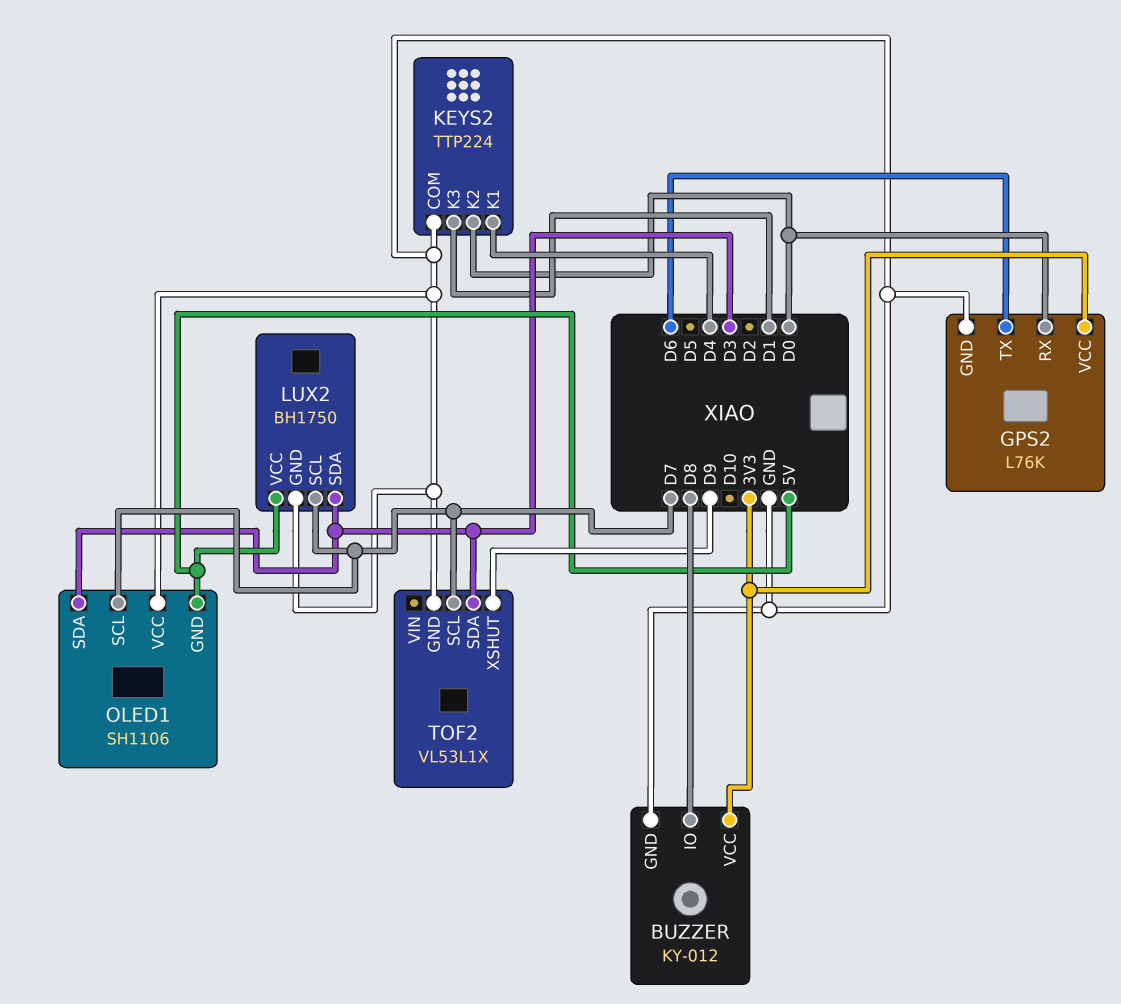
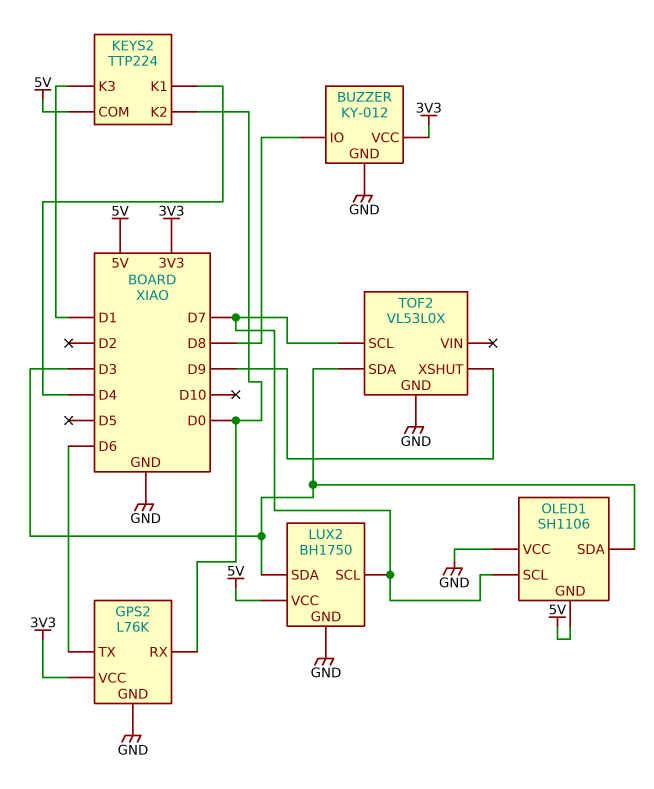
KEYS2 pin COM: GND -> 5V
TOF2: VL53L1X -> VL53L0X

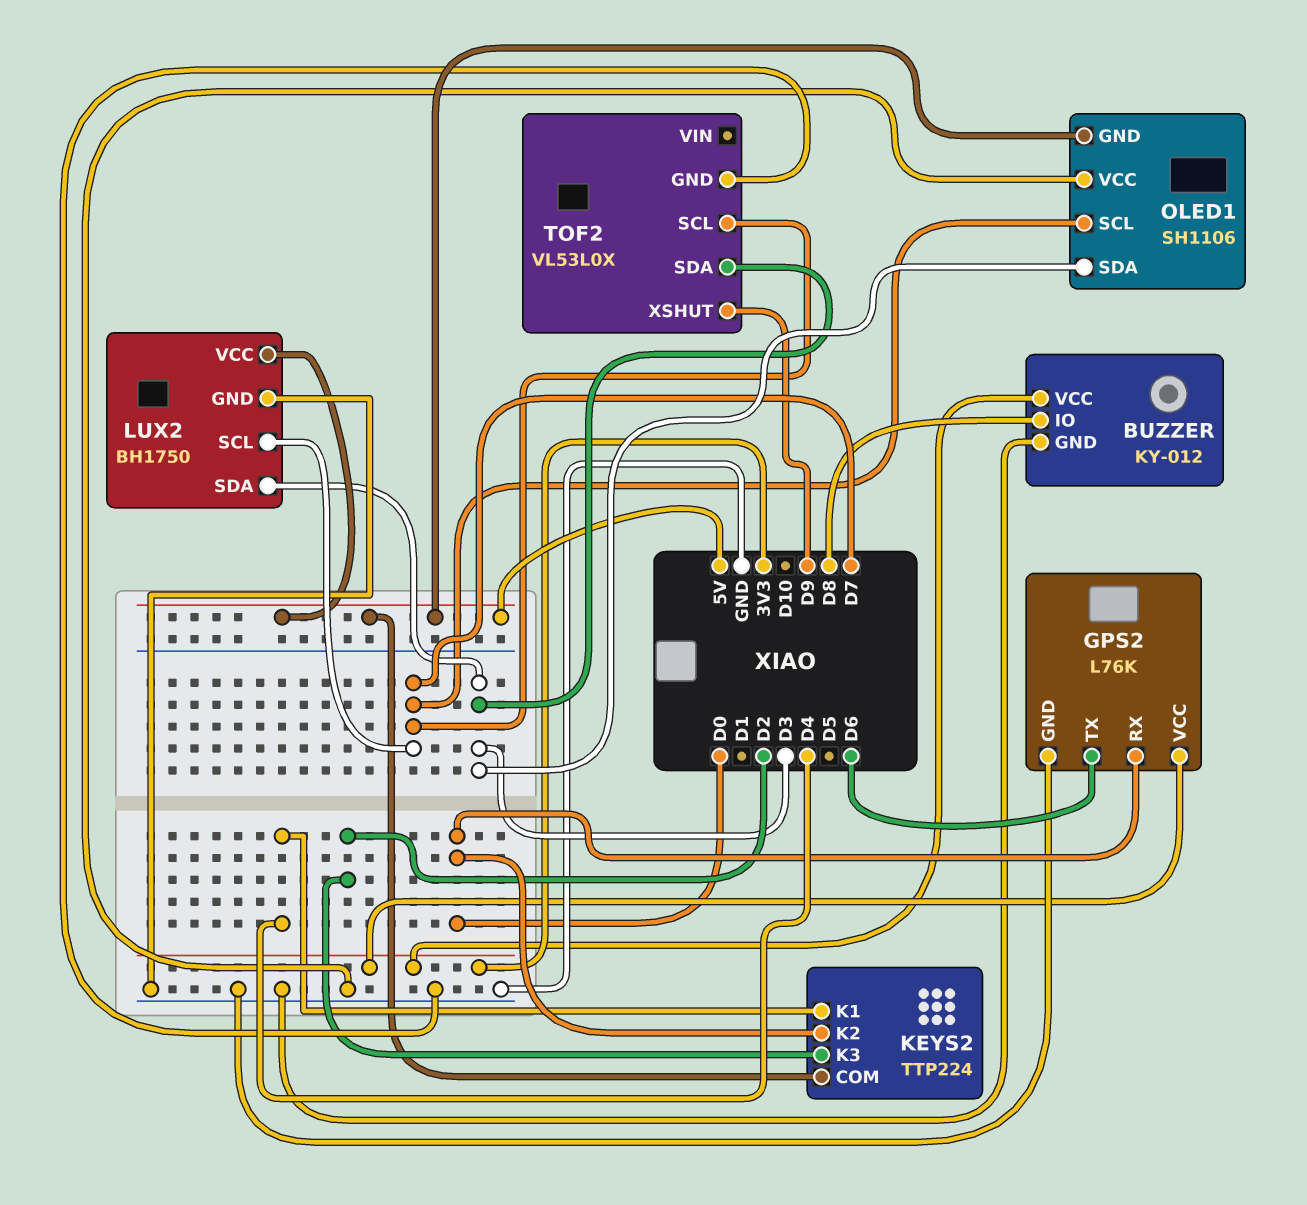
KEYS2 pin K3: D1 -> D2

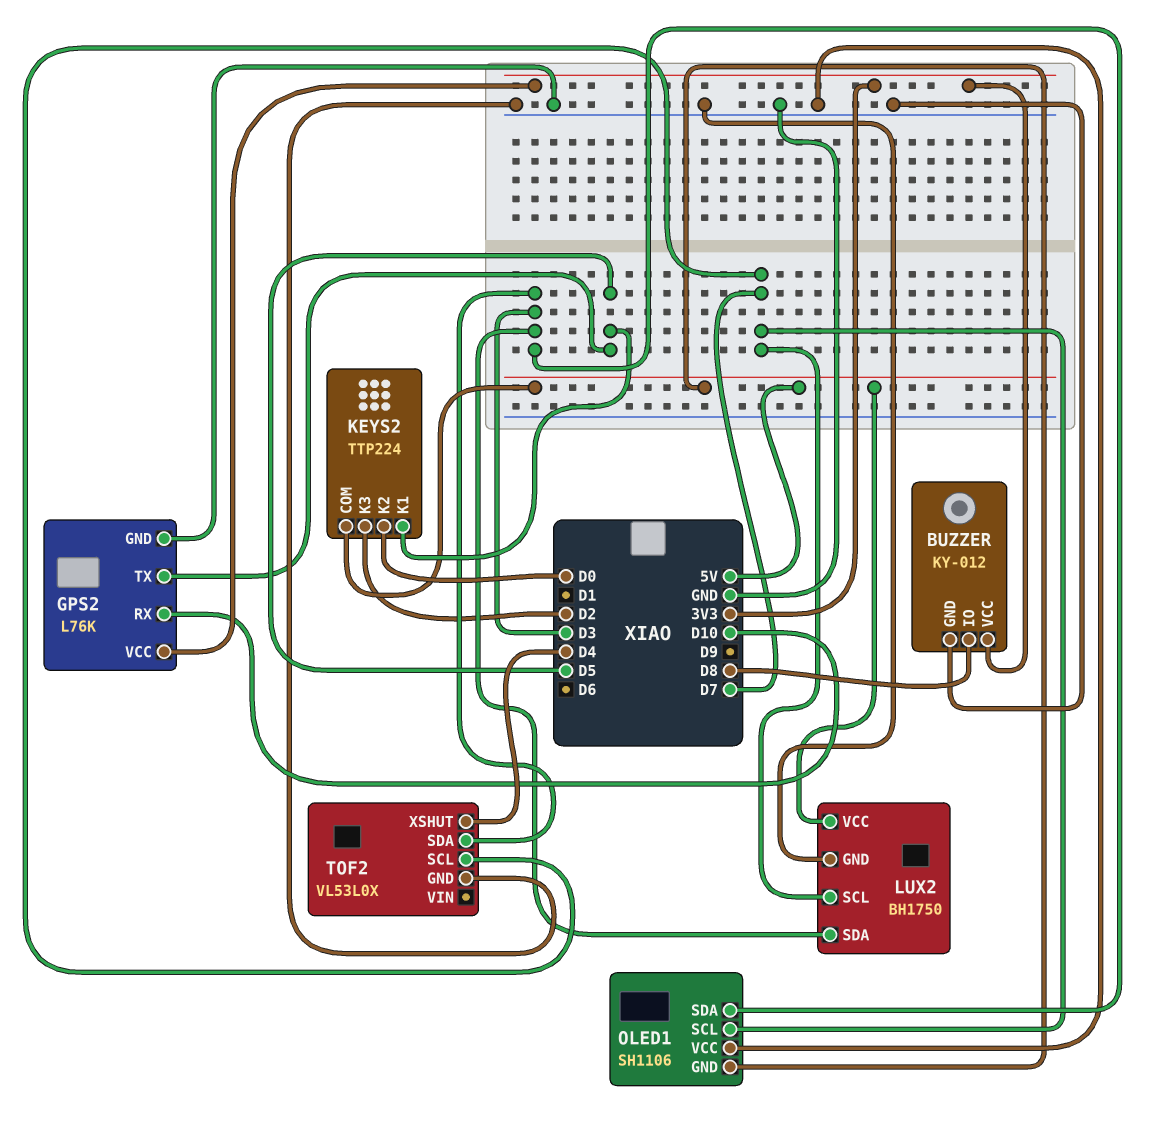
GPS2 pin RX: D0 -> D10
GPS2 pin TX: D6 -> D5
KEYS2 pin K1: D4 -> D5
TOF2 pin XSHUT: D9 -> D4

